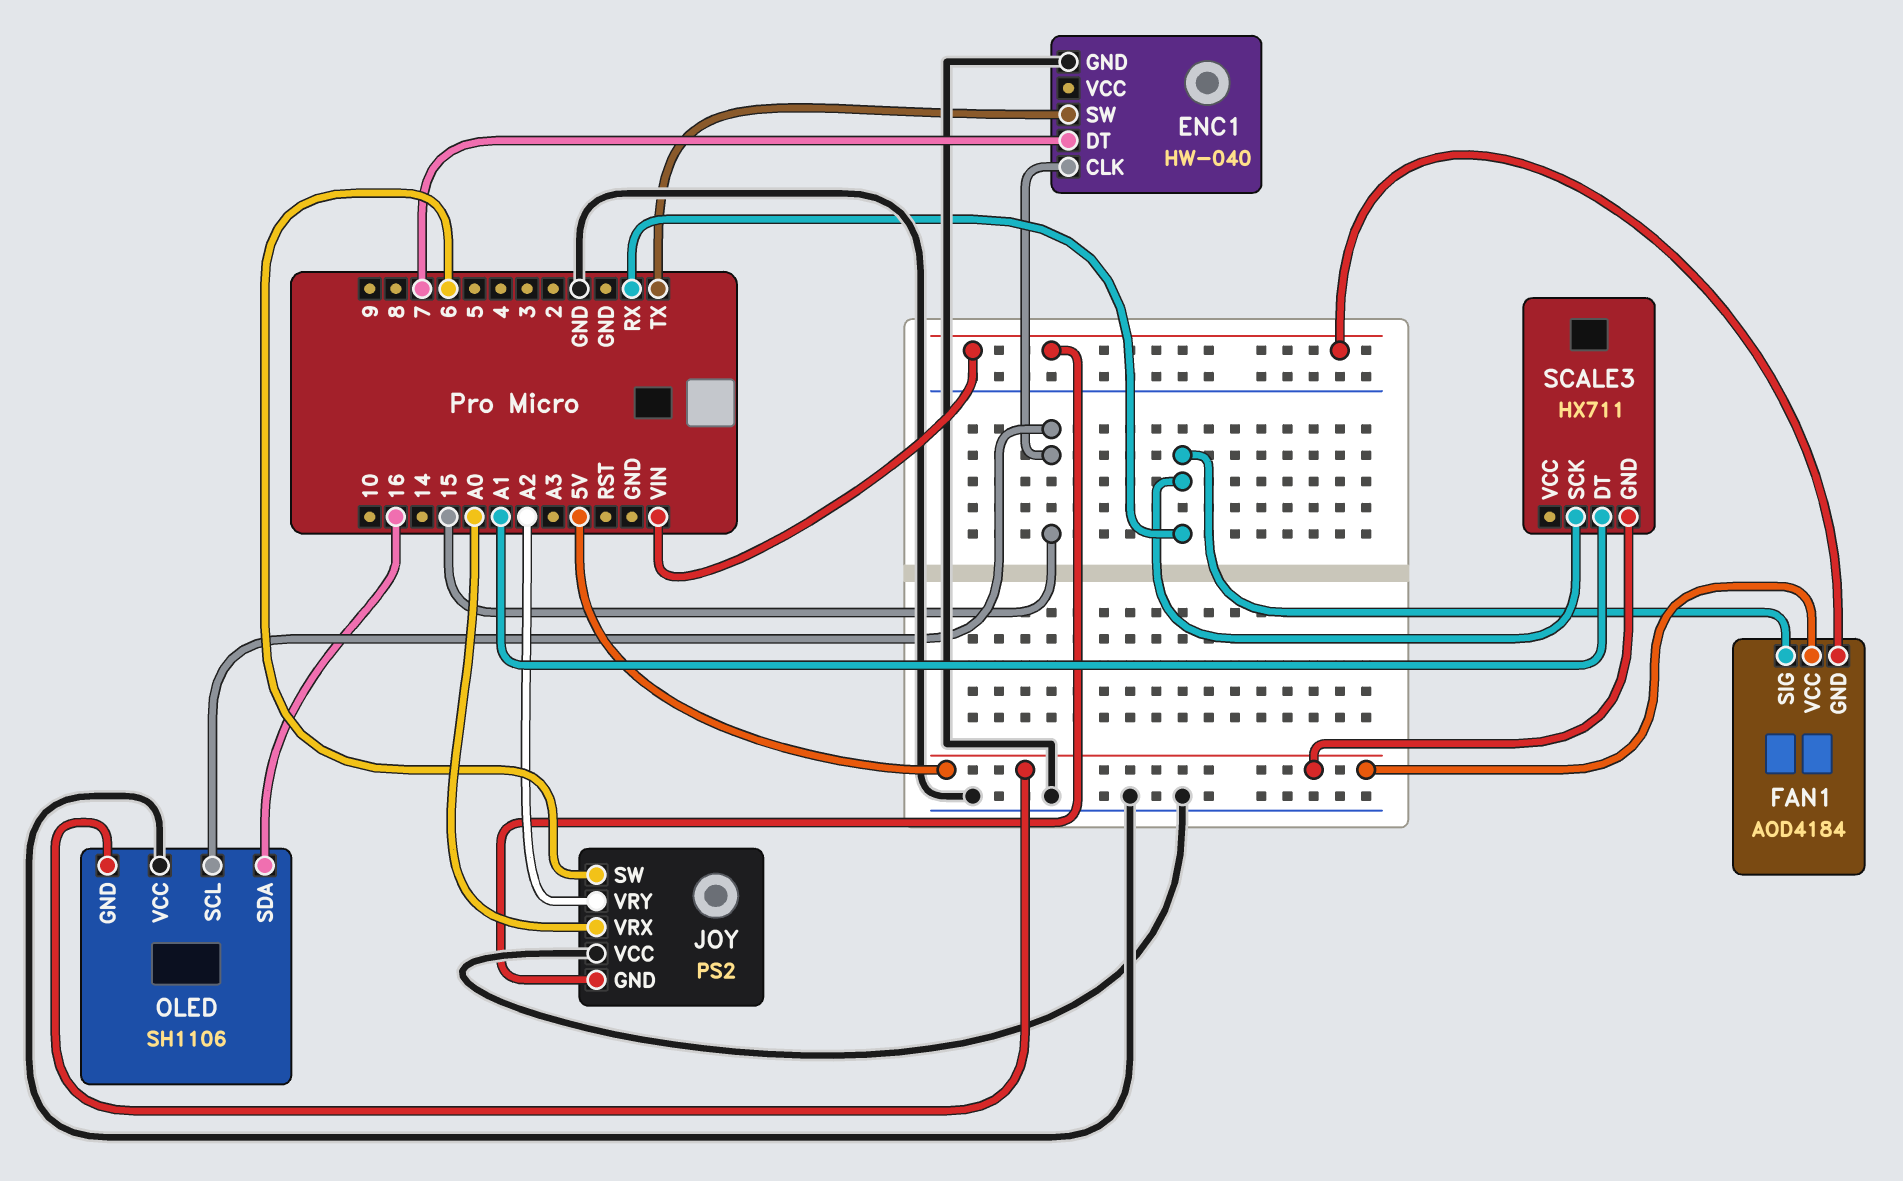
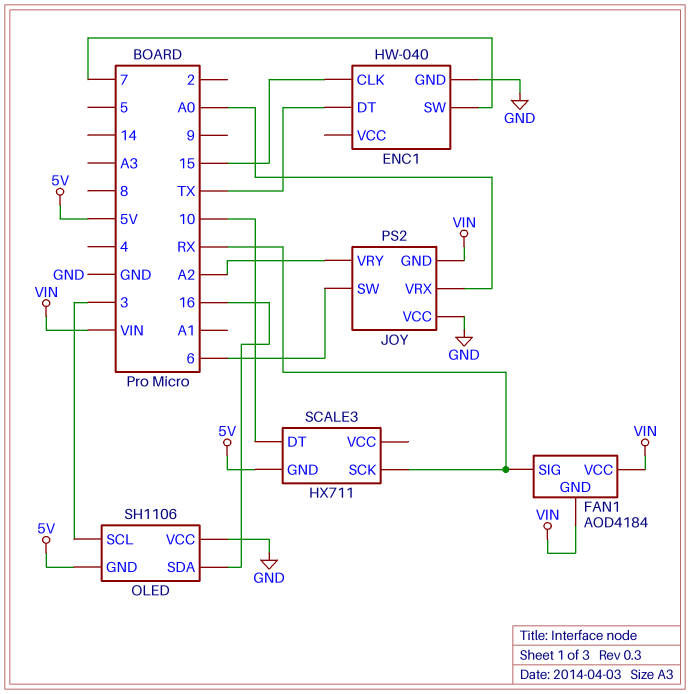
ENC1 pin DT: 7 -> TX
ENC1 pin SW: TX -> 7
FAN1 pin VCC: 5V -> VIN
OLED pin SCL: 15 -> 3
SCALE3 pin DT: A1 -> 10

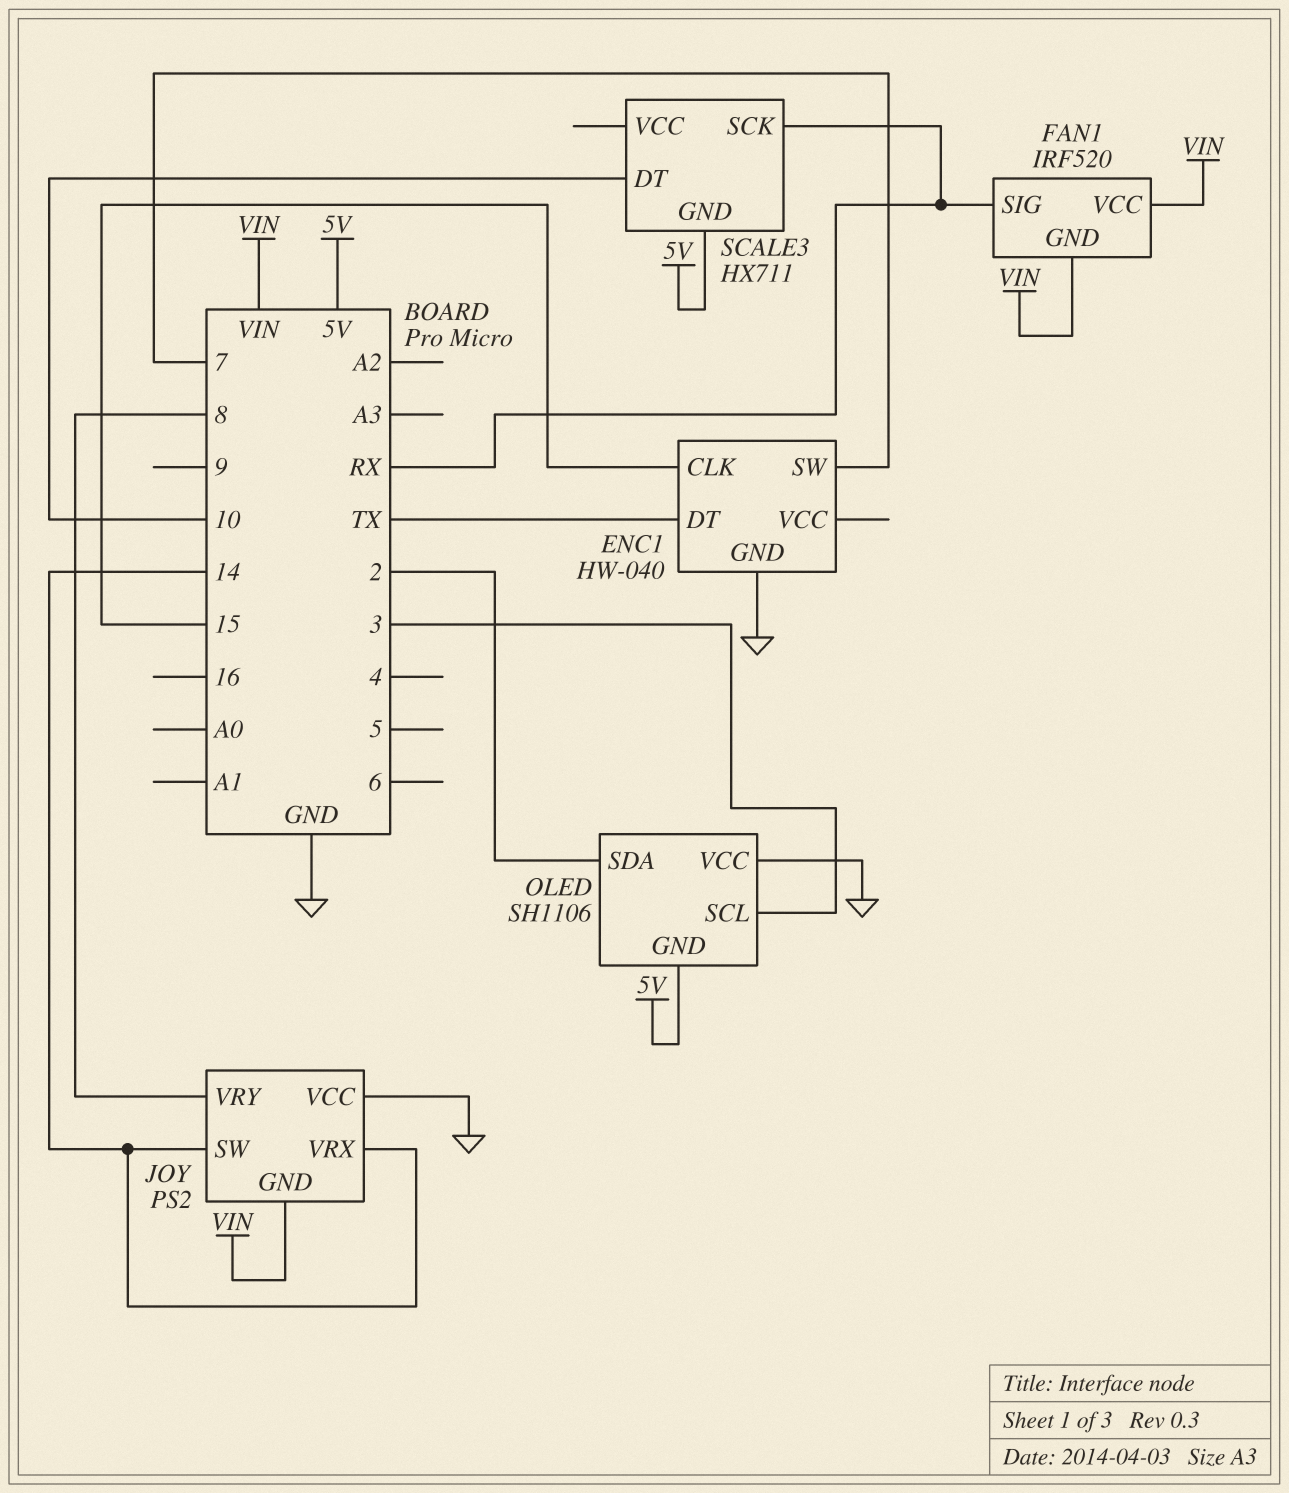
FAN1: AOD4184 -> IRF520
JOY pin SW: 6 -> 14
JOY pin VRX: A0 -> 14
JOY pin VRY: A2 -> 8
OLED pin SDA: 16 -> 2

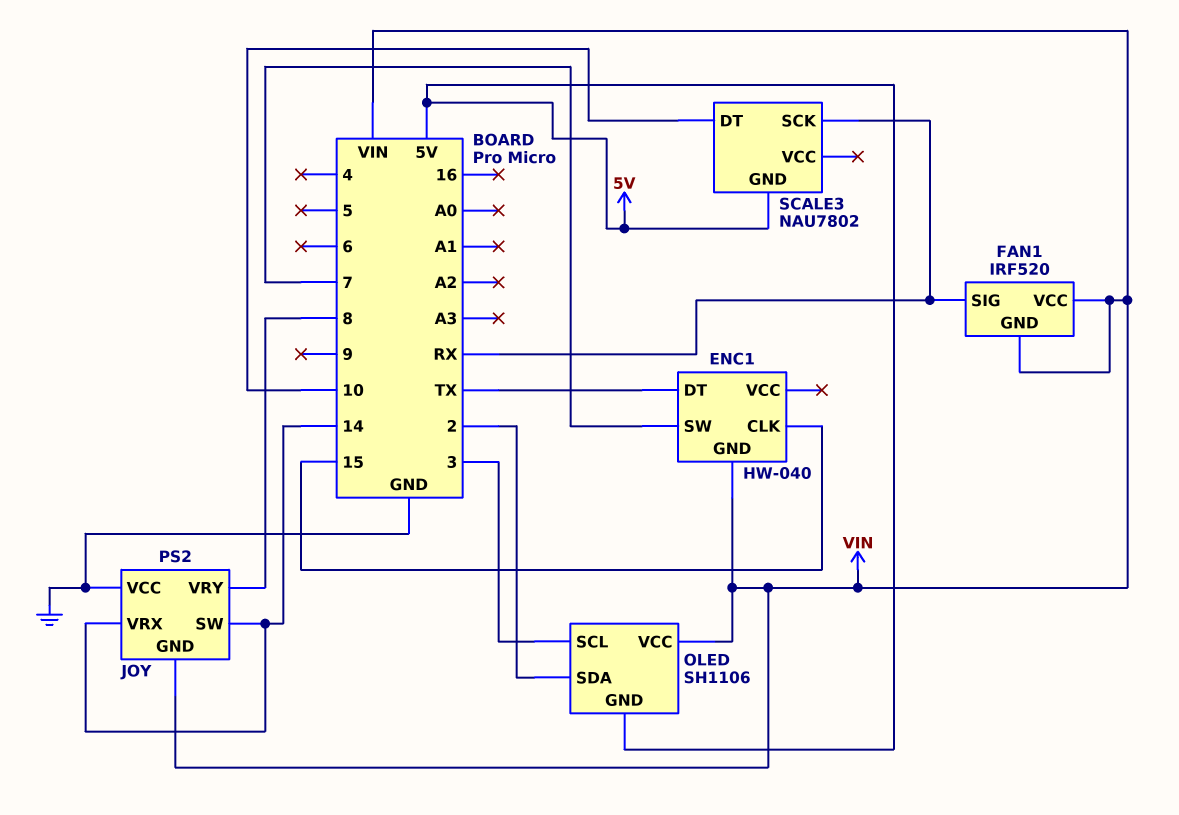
ENC1 pin GND: GND -> VIN
OLED pin VCC: GND -> VIN
SCALE3: HX711 -> NAU7802

